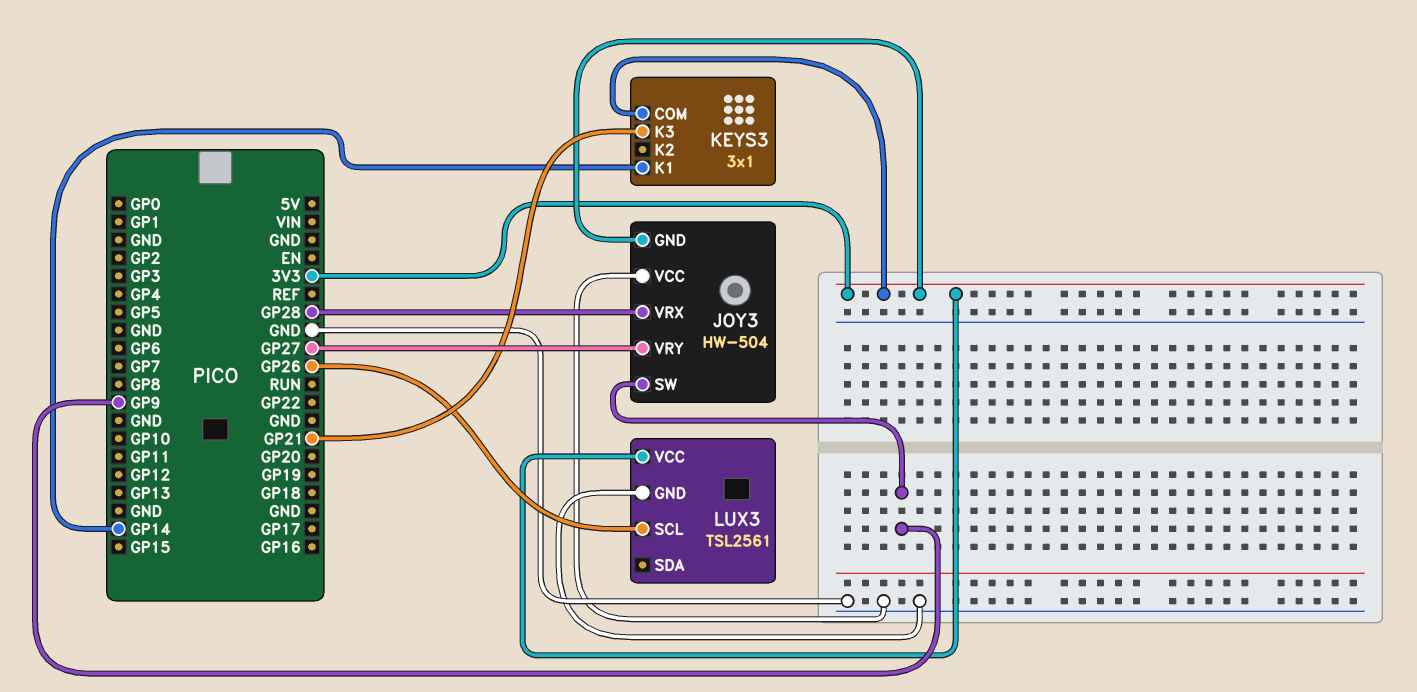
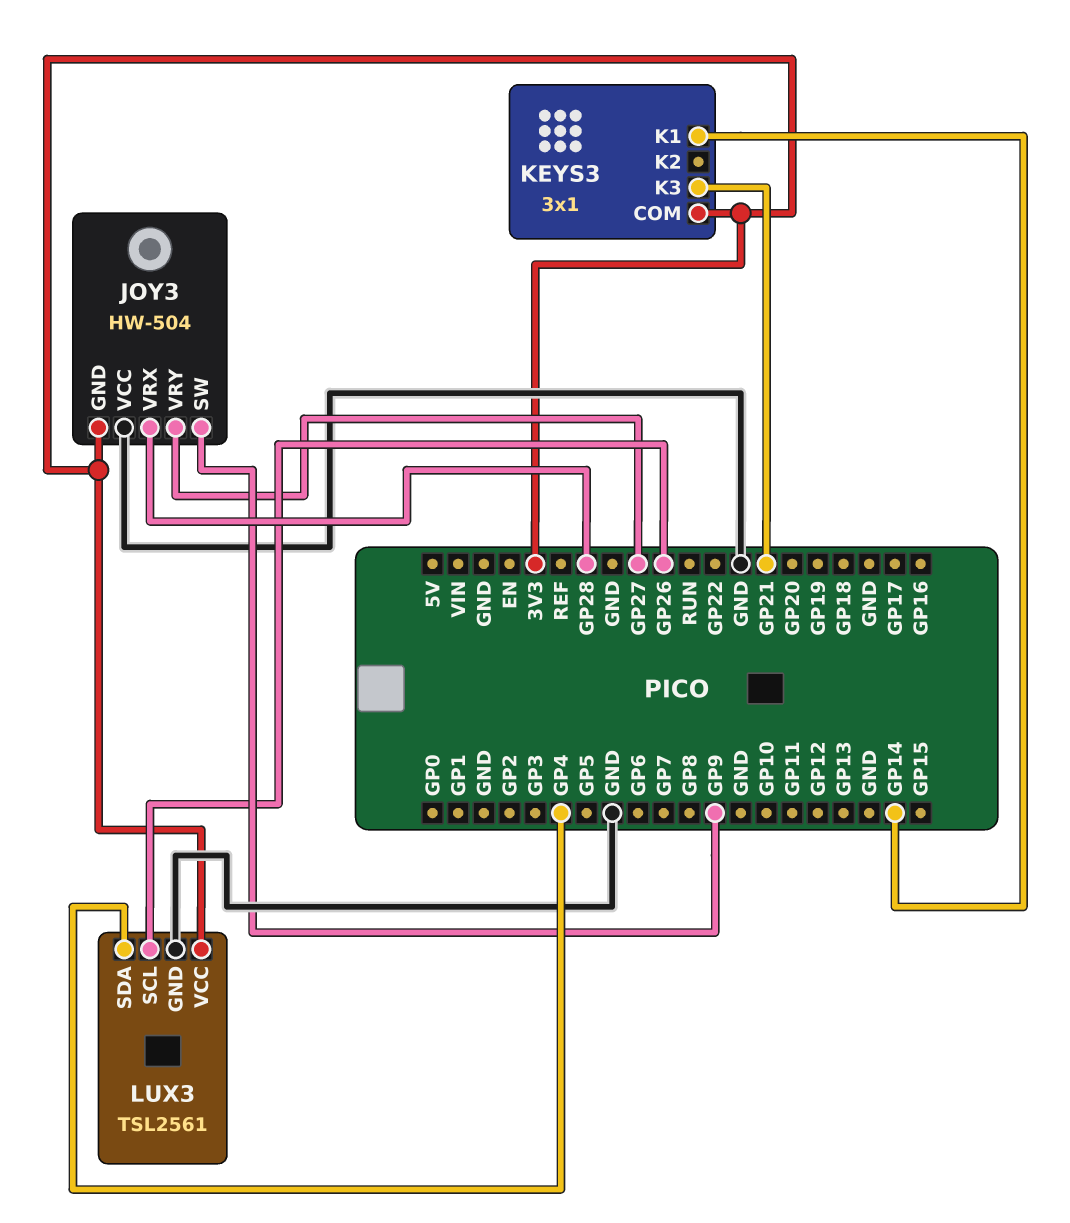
LUX3 pin SDA: none -> GP4

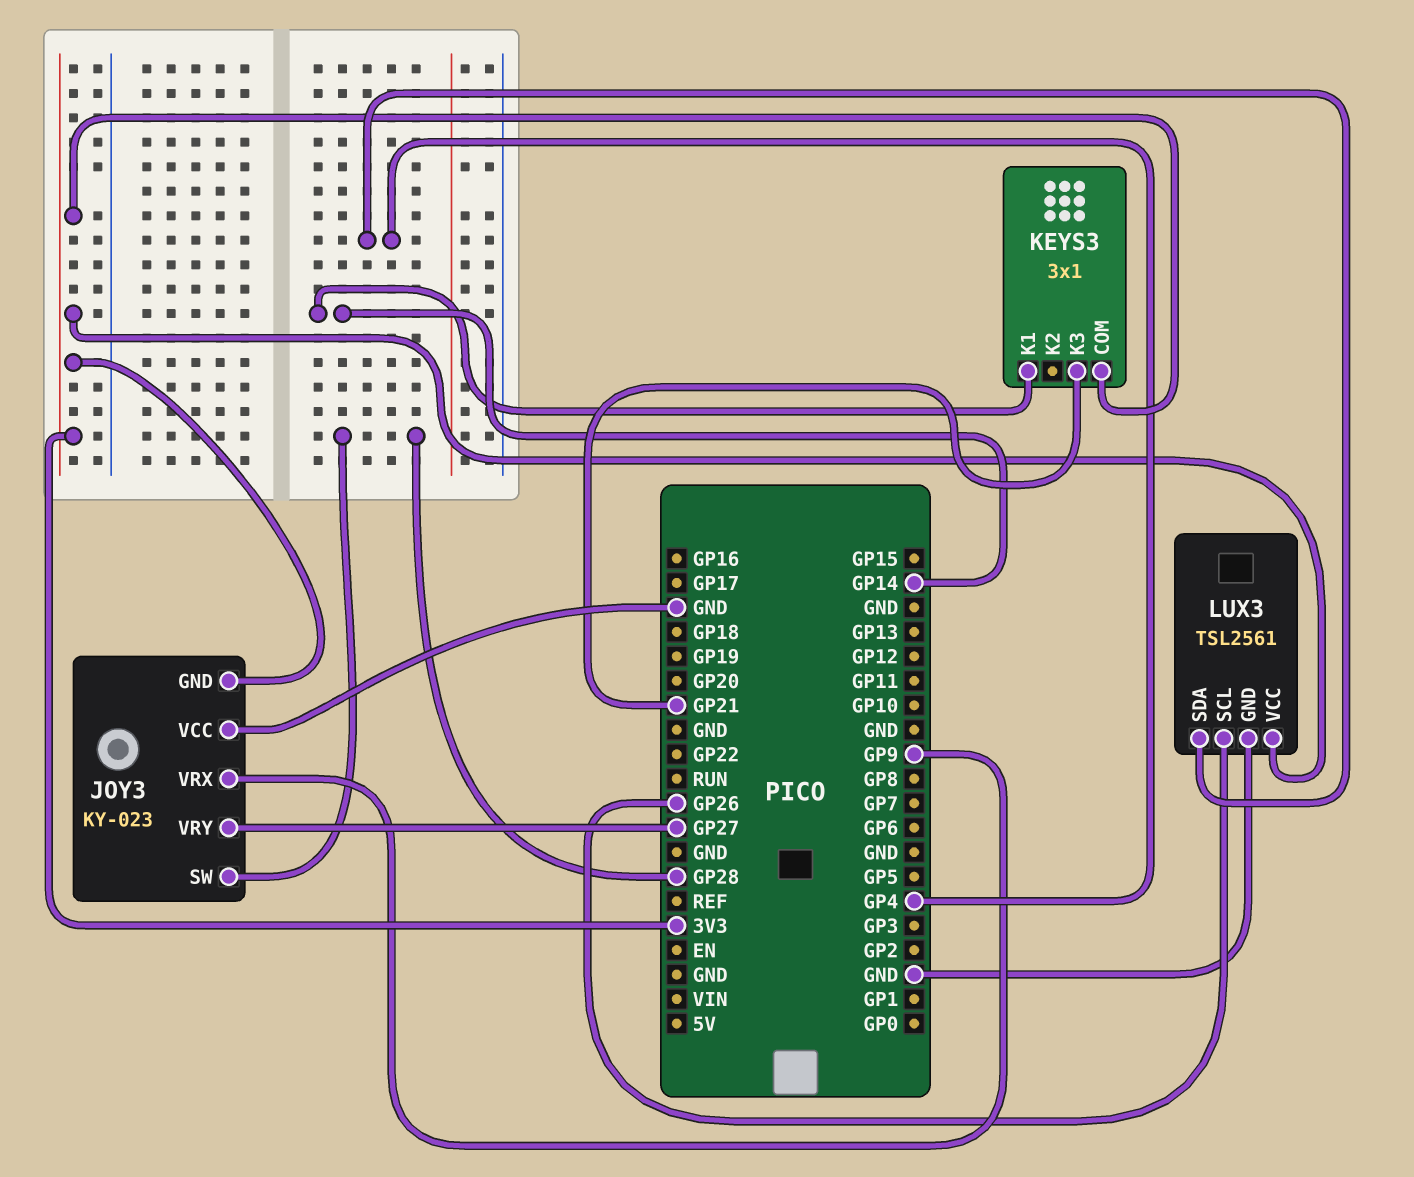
JOY3: HW-504 -> KY-023
JOY3 pin SW: GP9 -> GP28
JOY3 pin VRX: GP28 -> GP9

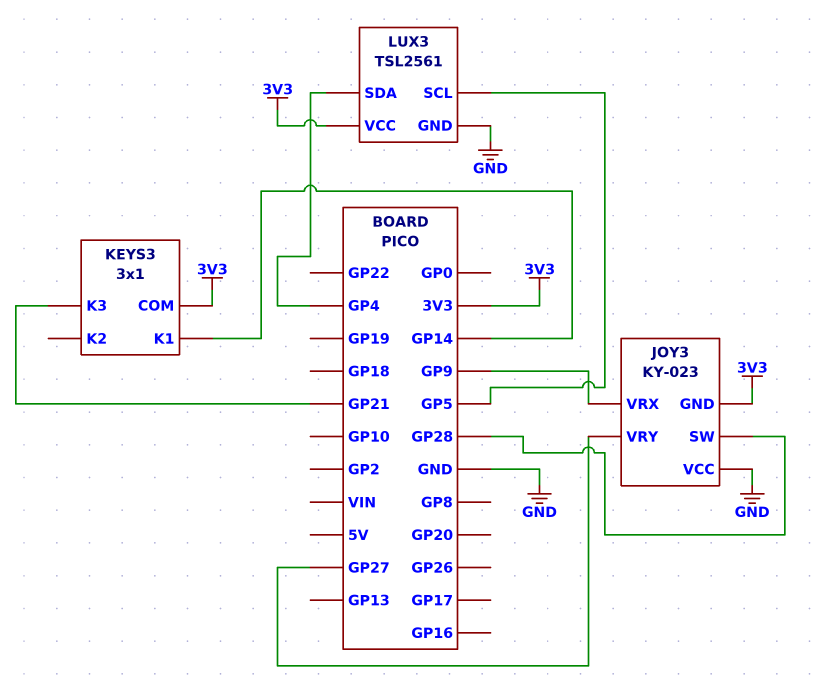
LUX3 pin SCL: GP26 -> GP5

